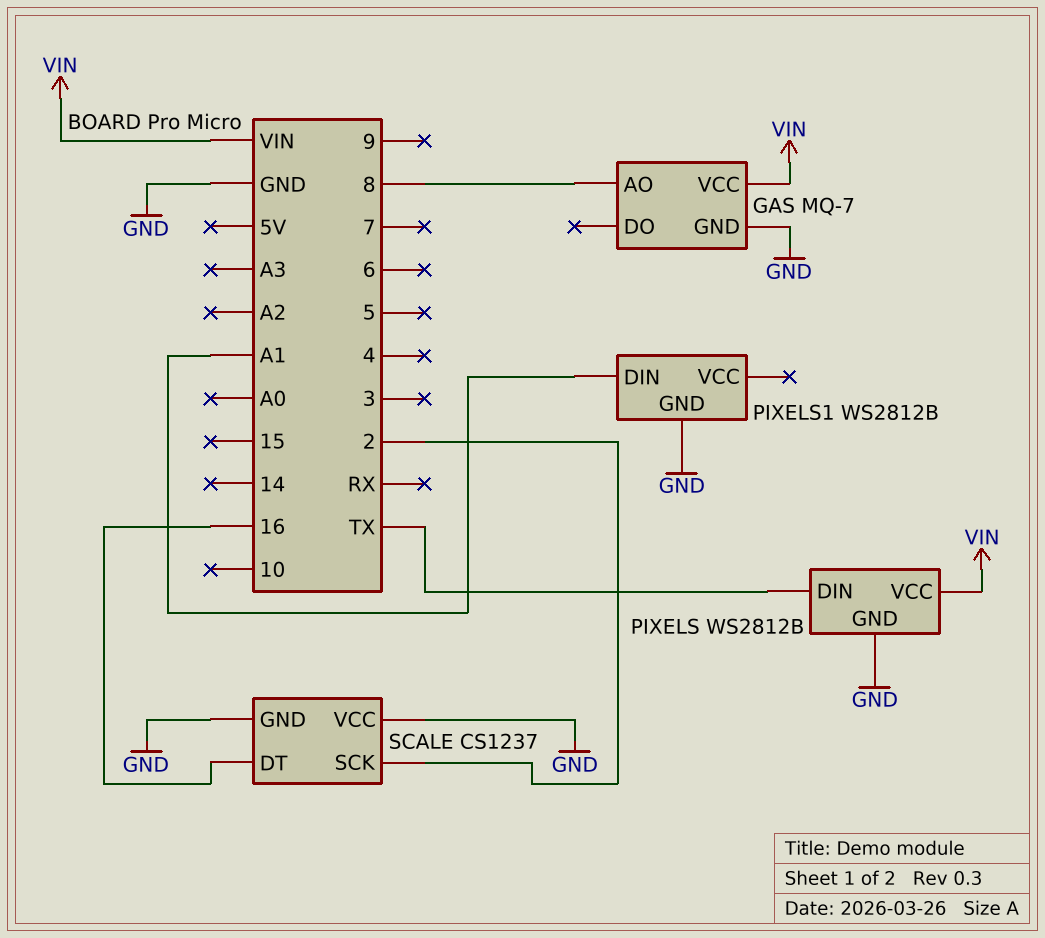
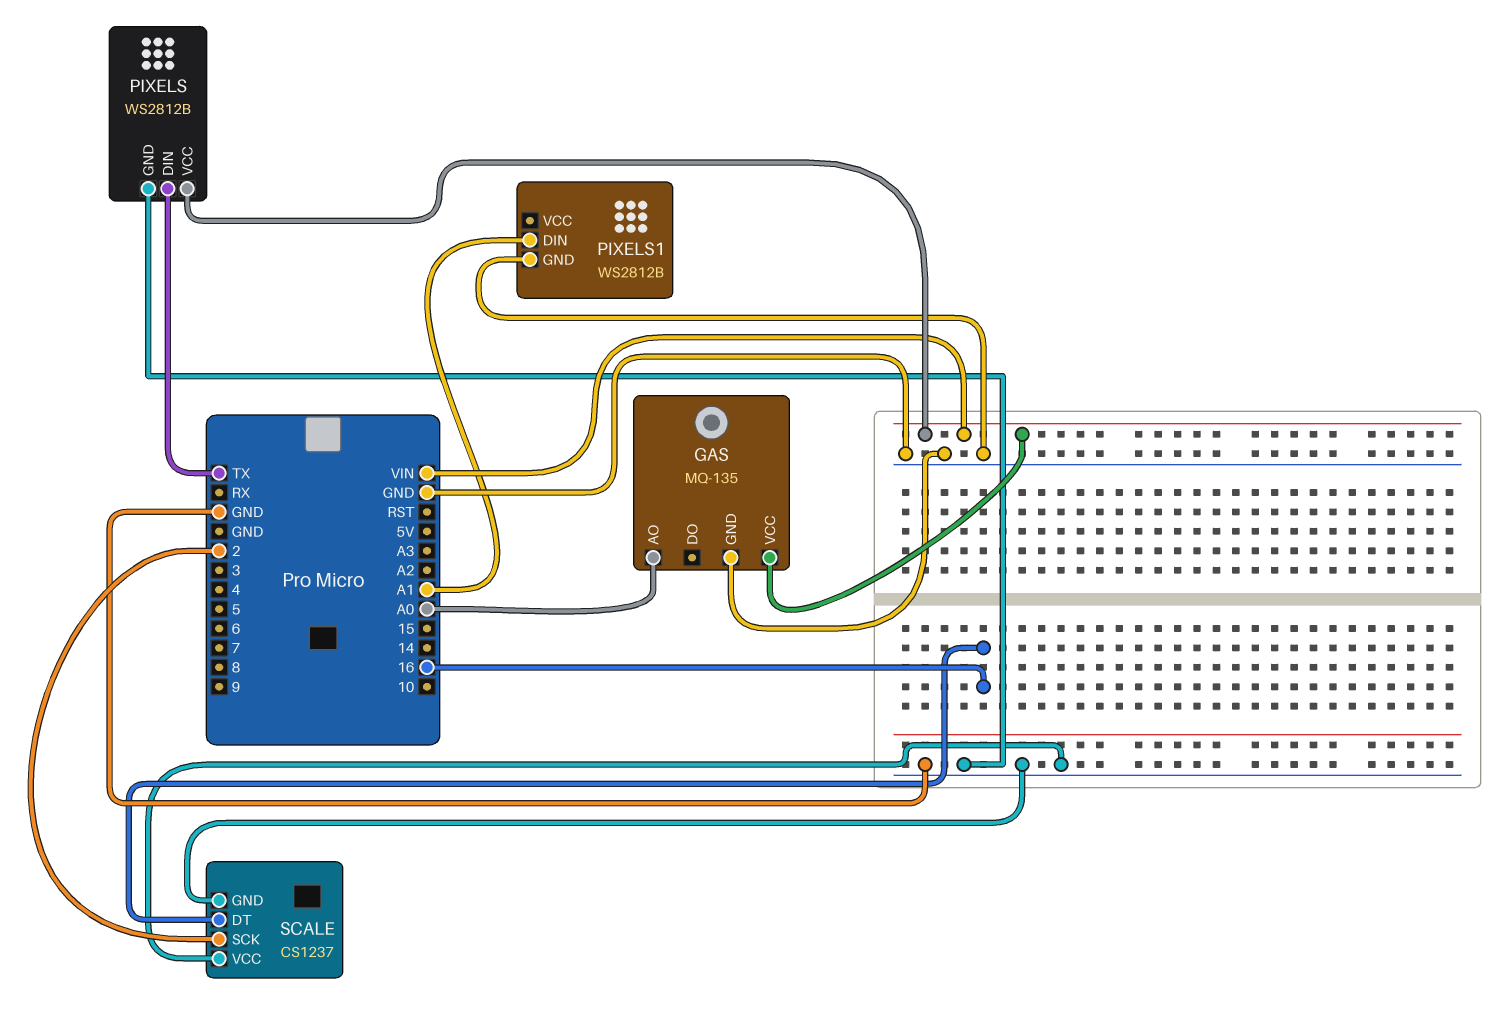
GAS: MQ-7 -> MQ-135
GAS pin AO: 8 -> A0

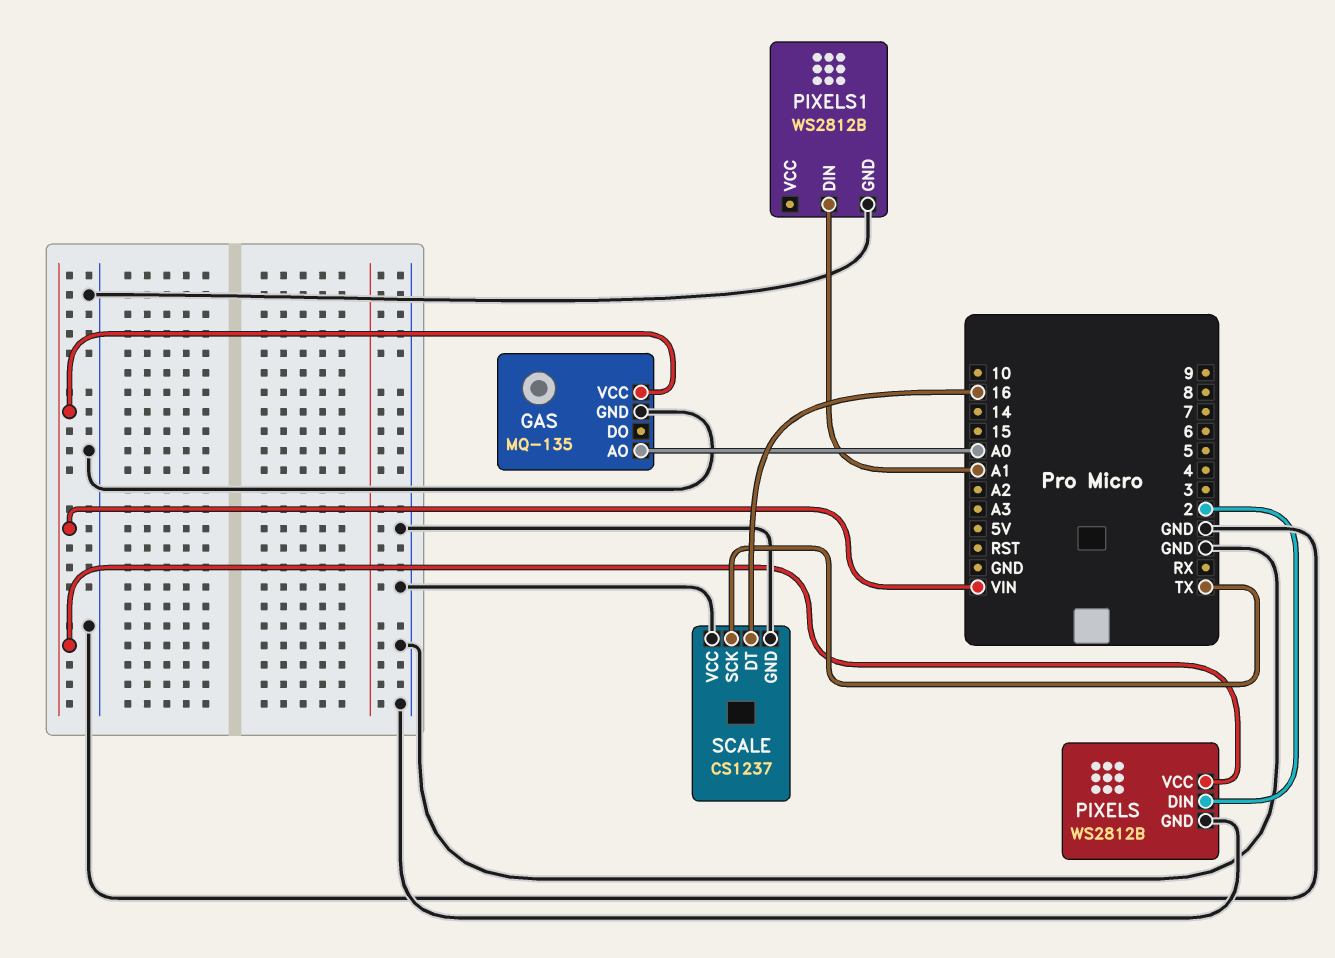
PIXELS pin DIN: TX -> 2
SCALE pin SCK: 2 -> TX

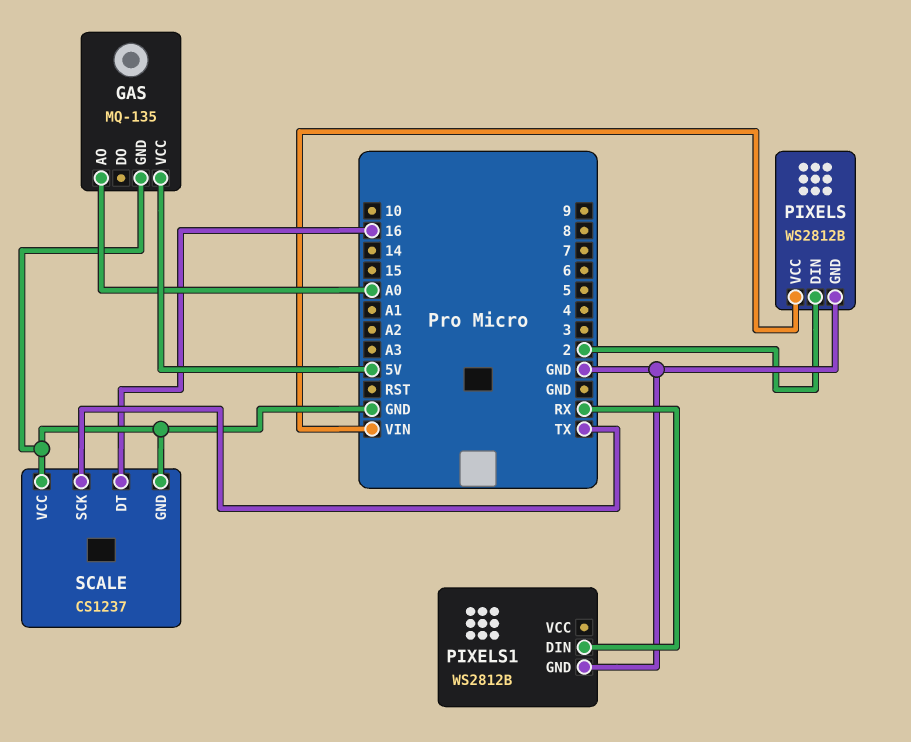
GAS pin VCC: VIN -> 5V
PIXELS1 pin DIN: A1 -> RX

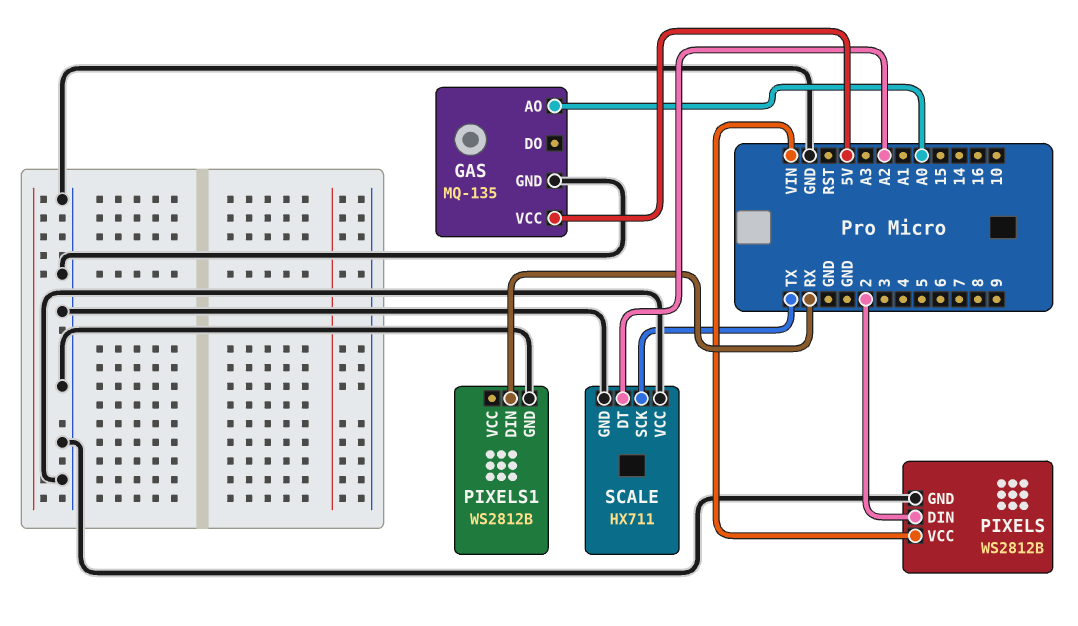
SCALE: CS1237 -> HX711
SCALE pin DT: 16 -> A2

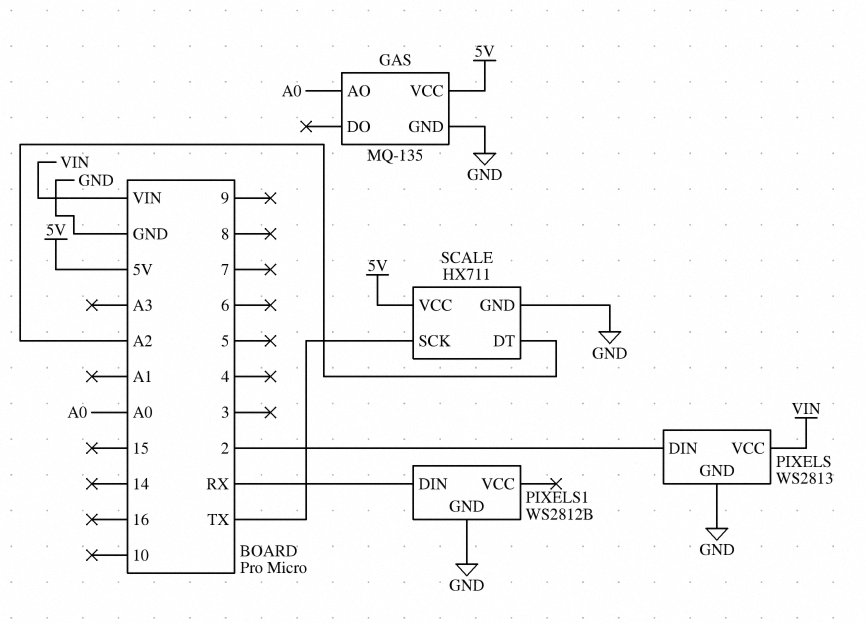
PIXELS: WS2812B -> WS2813
SCALE pin VCC: GND -> 5V

